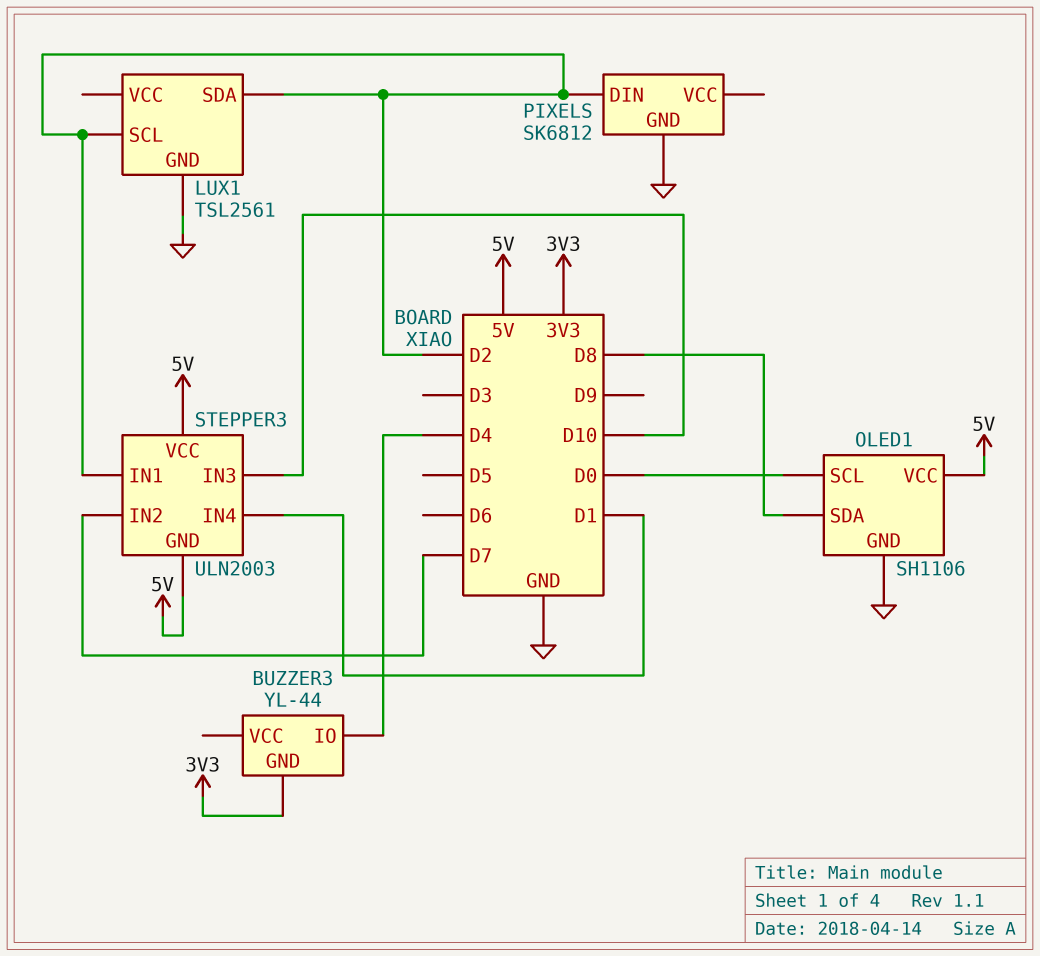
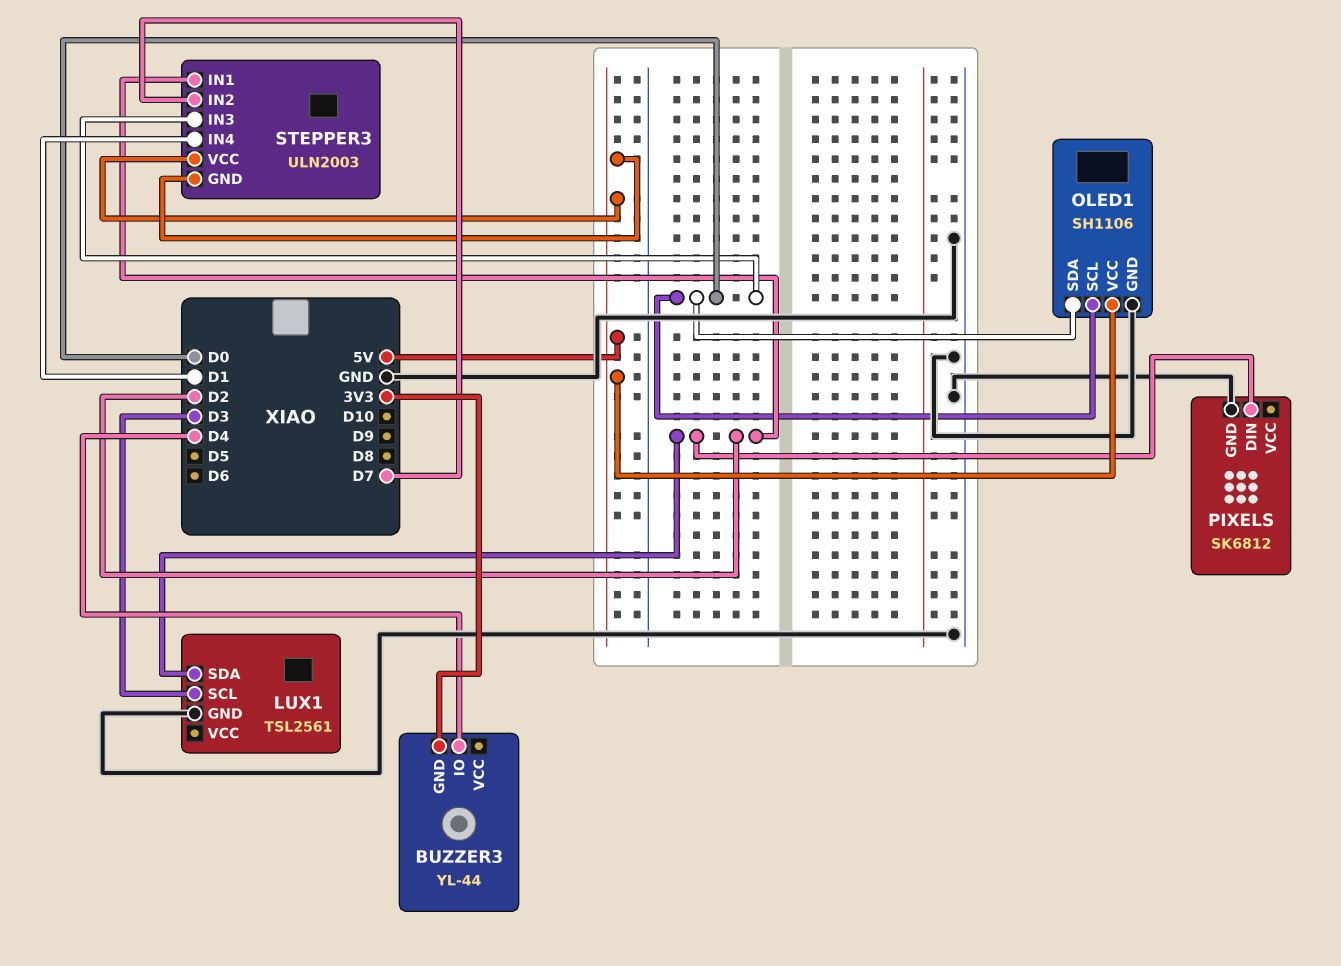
LUX1 pin SCL: D2 -> D3
OLED1 pin SDA: D8 -> D0
STEPPER3 pin IN3: D10 -> D0

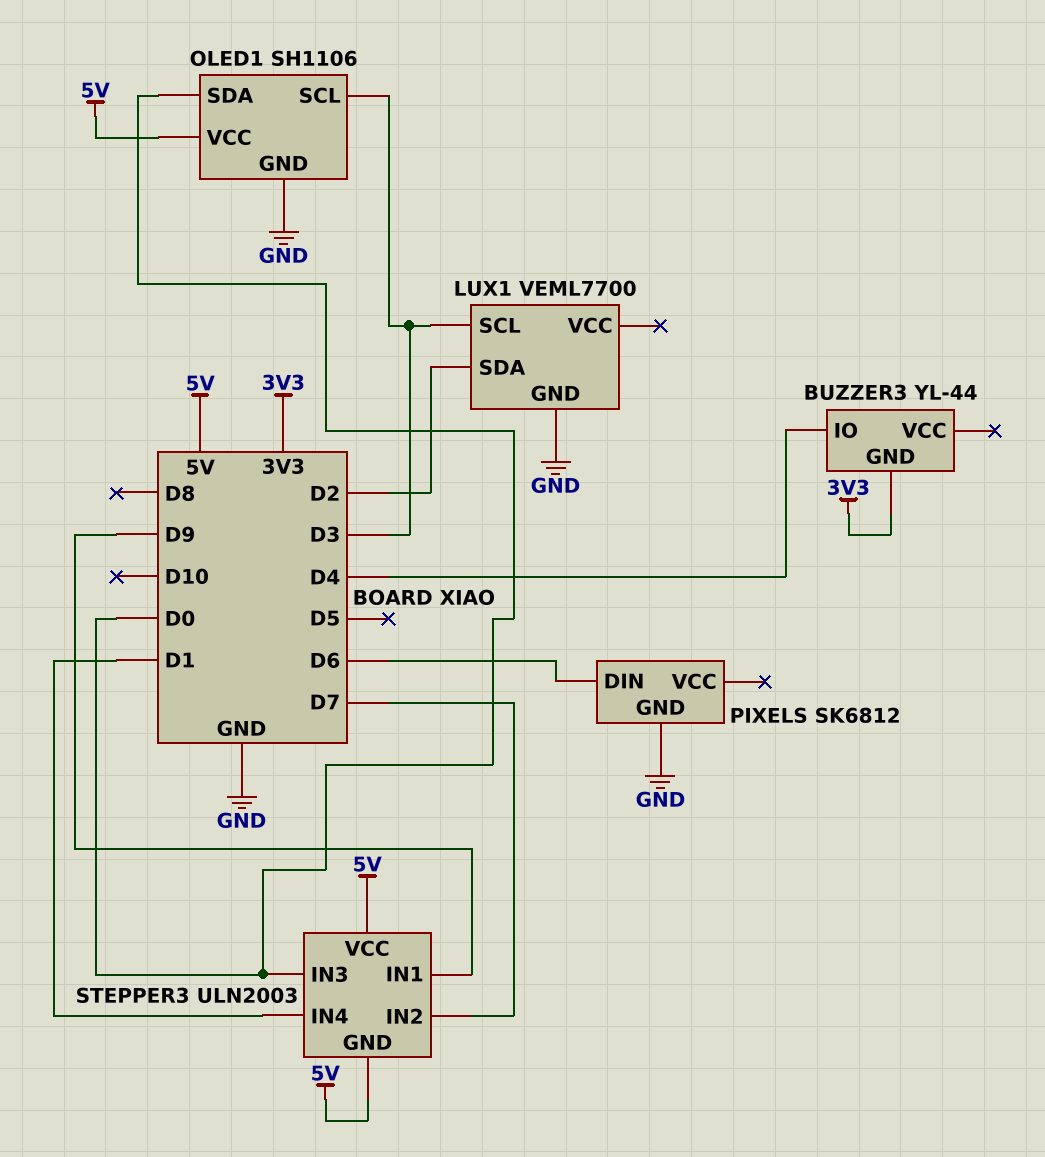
LUX1: TSL2561 -> VEML7700
OLED1 pin SCL: D0 -> D3
PIXELS pin DIN: D2 -> D6
STEPPER3 pin IN1: D2 -> D9

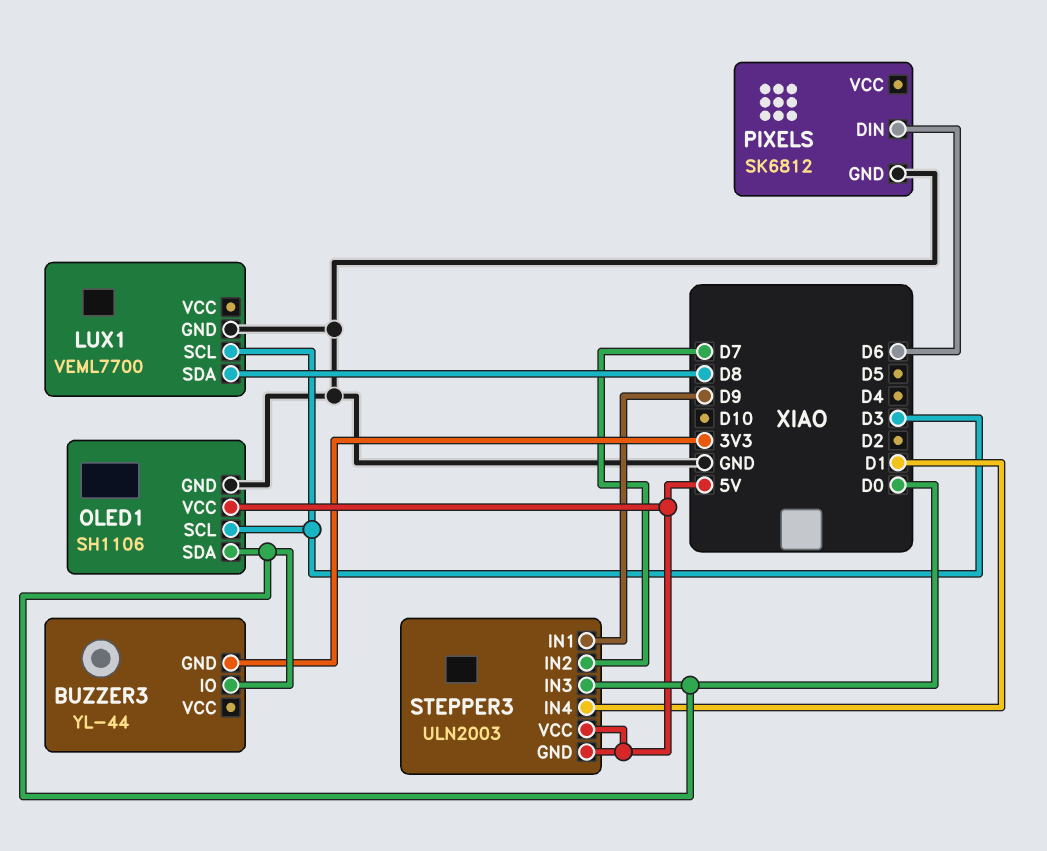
BUZZER3 pin IO: D4 -> D0
LUX1 pin SDA: D2 -> D8

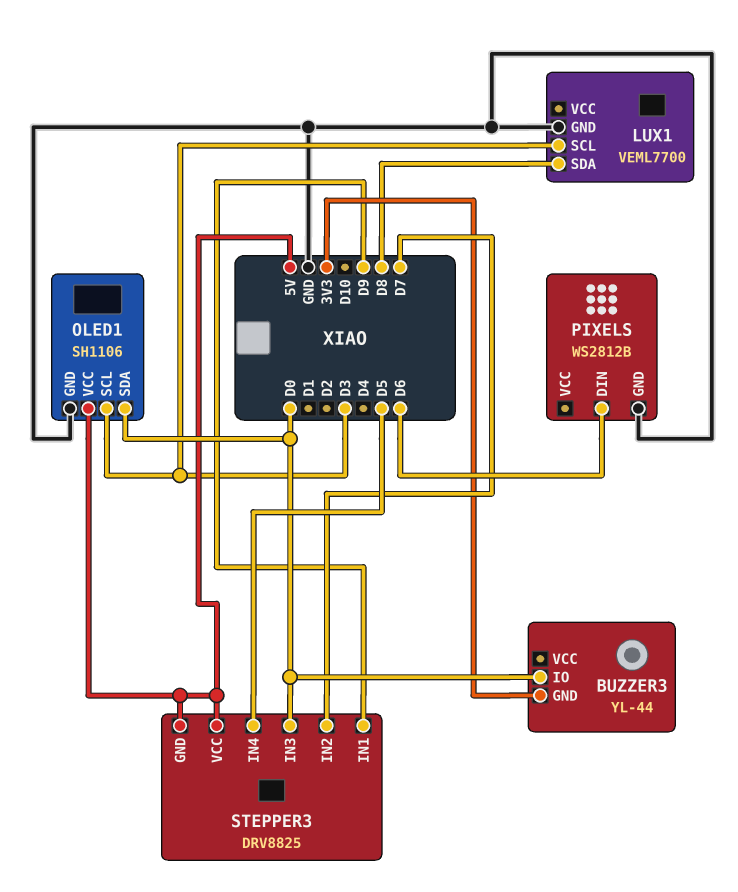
PIXELS: SK6812 -> WS2812B
STEPPER3: ULN2003 -> DRV8825
STEPPER3 pin IN4: D1 -> D5

